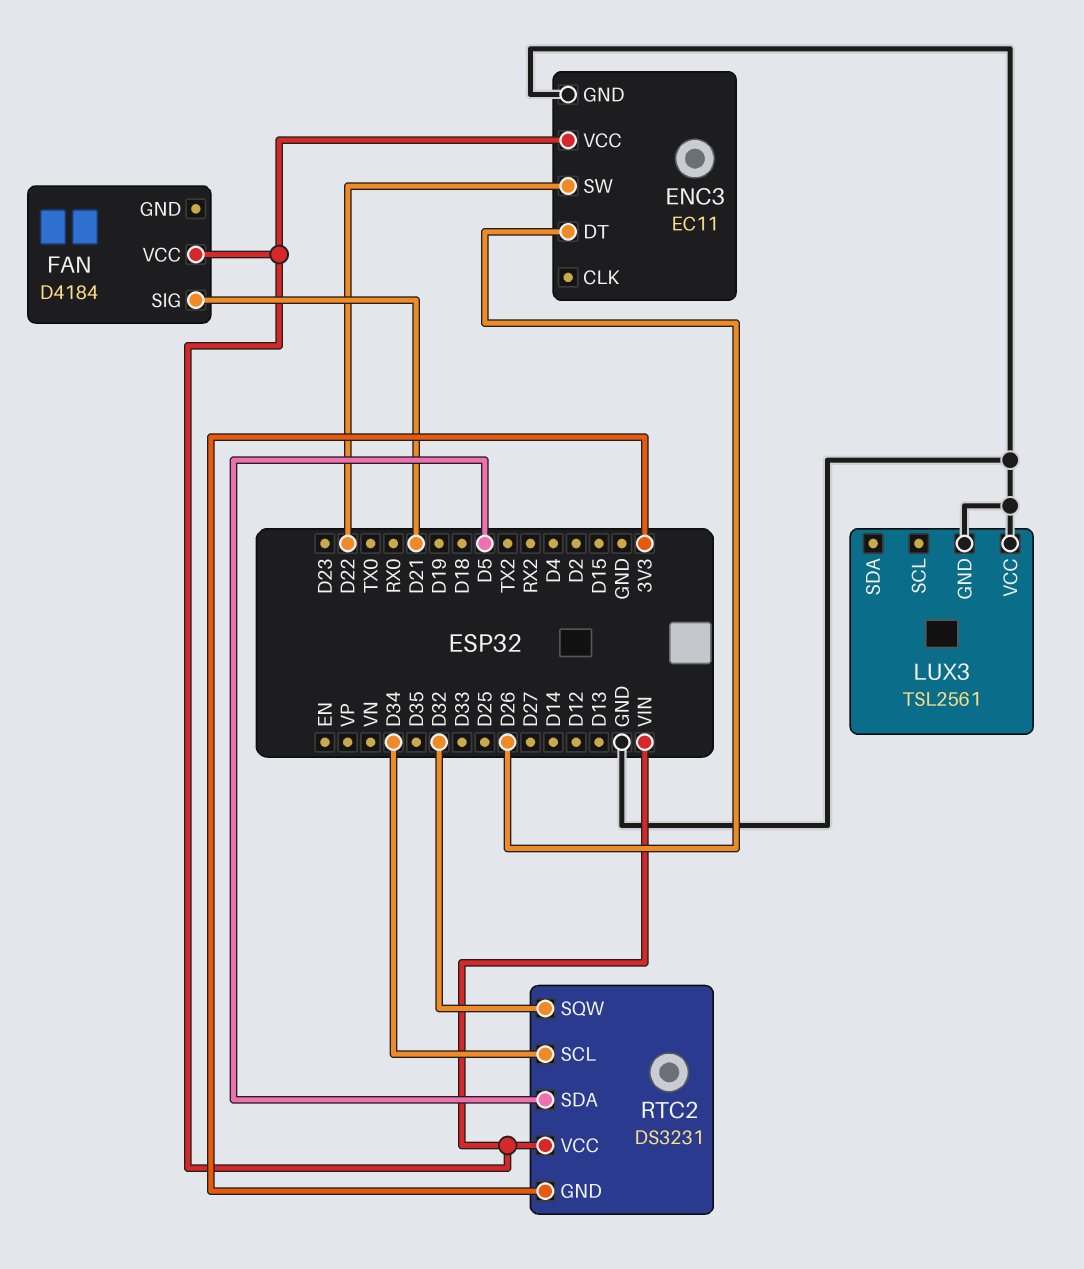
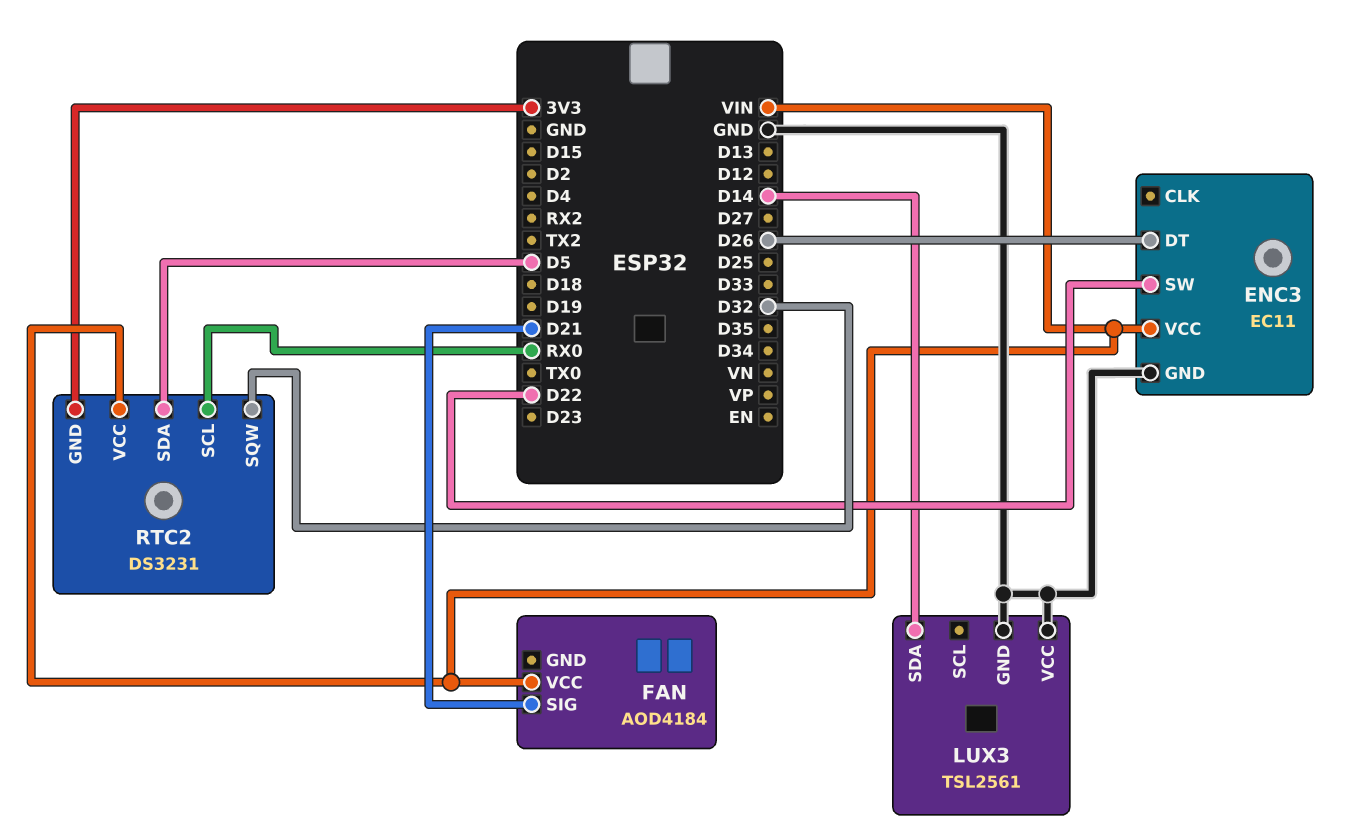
FAN: D4184 -> AOD4184
LUX3 pin SDA: none -> D14
RTC2 pin SCL: D34 -> RX0

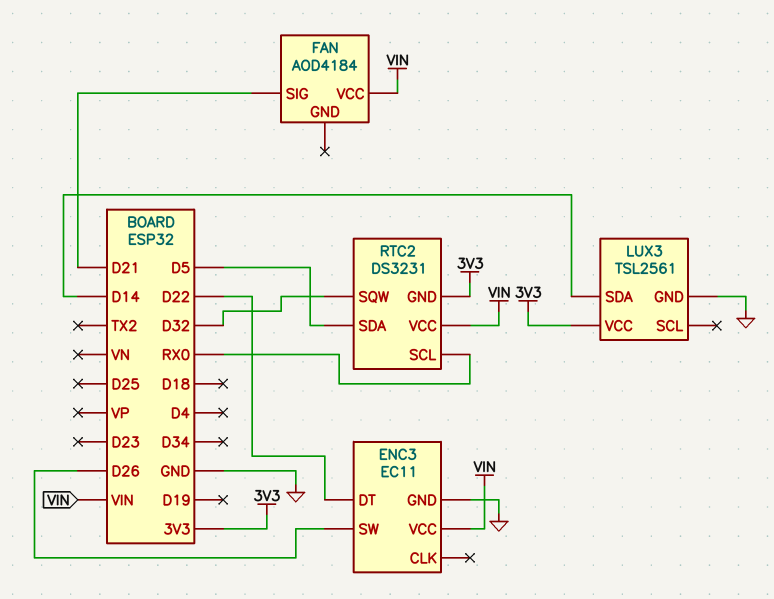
ENC3 pin DT: D26 -> D22
ENC3 pin SW: D22 -> D26
LUX3 pin VCC: GND -> 3V3

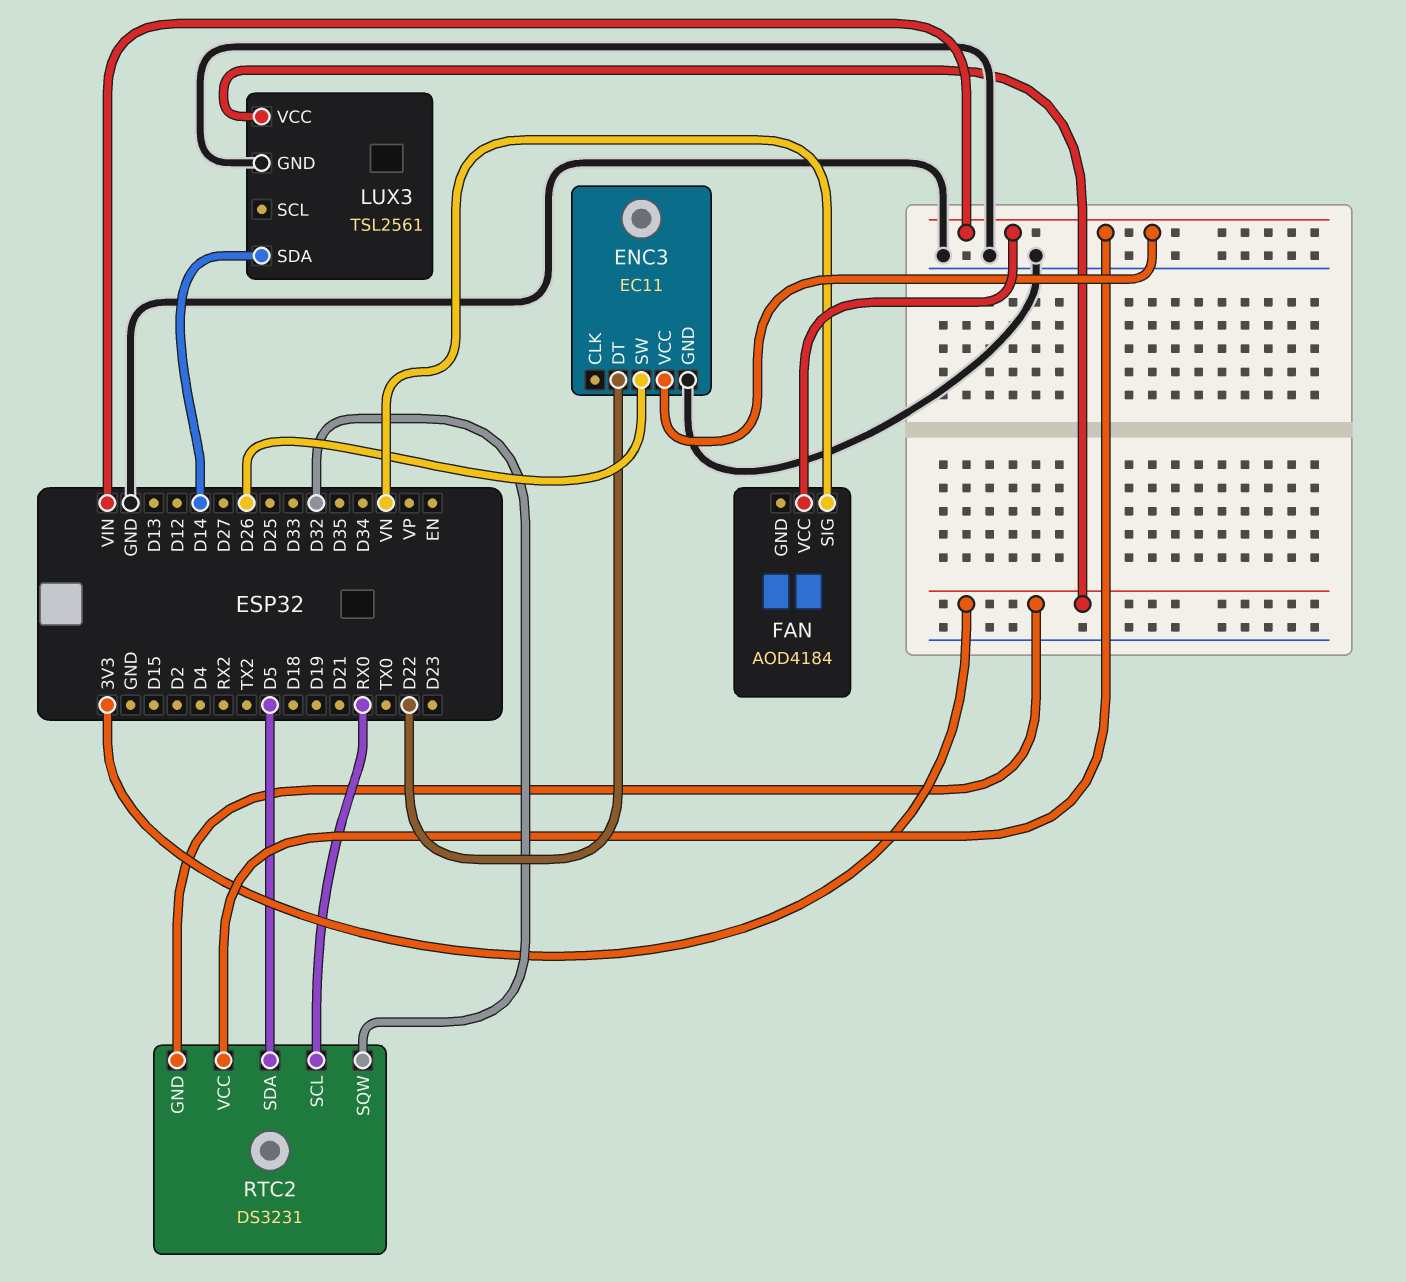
FAN pin SIG: D21 -> VN

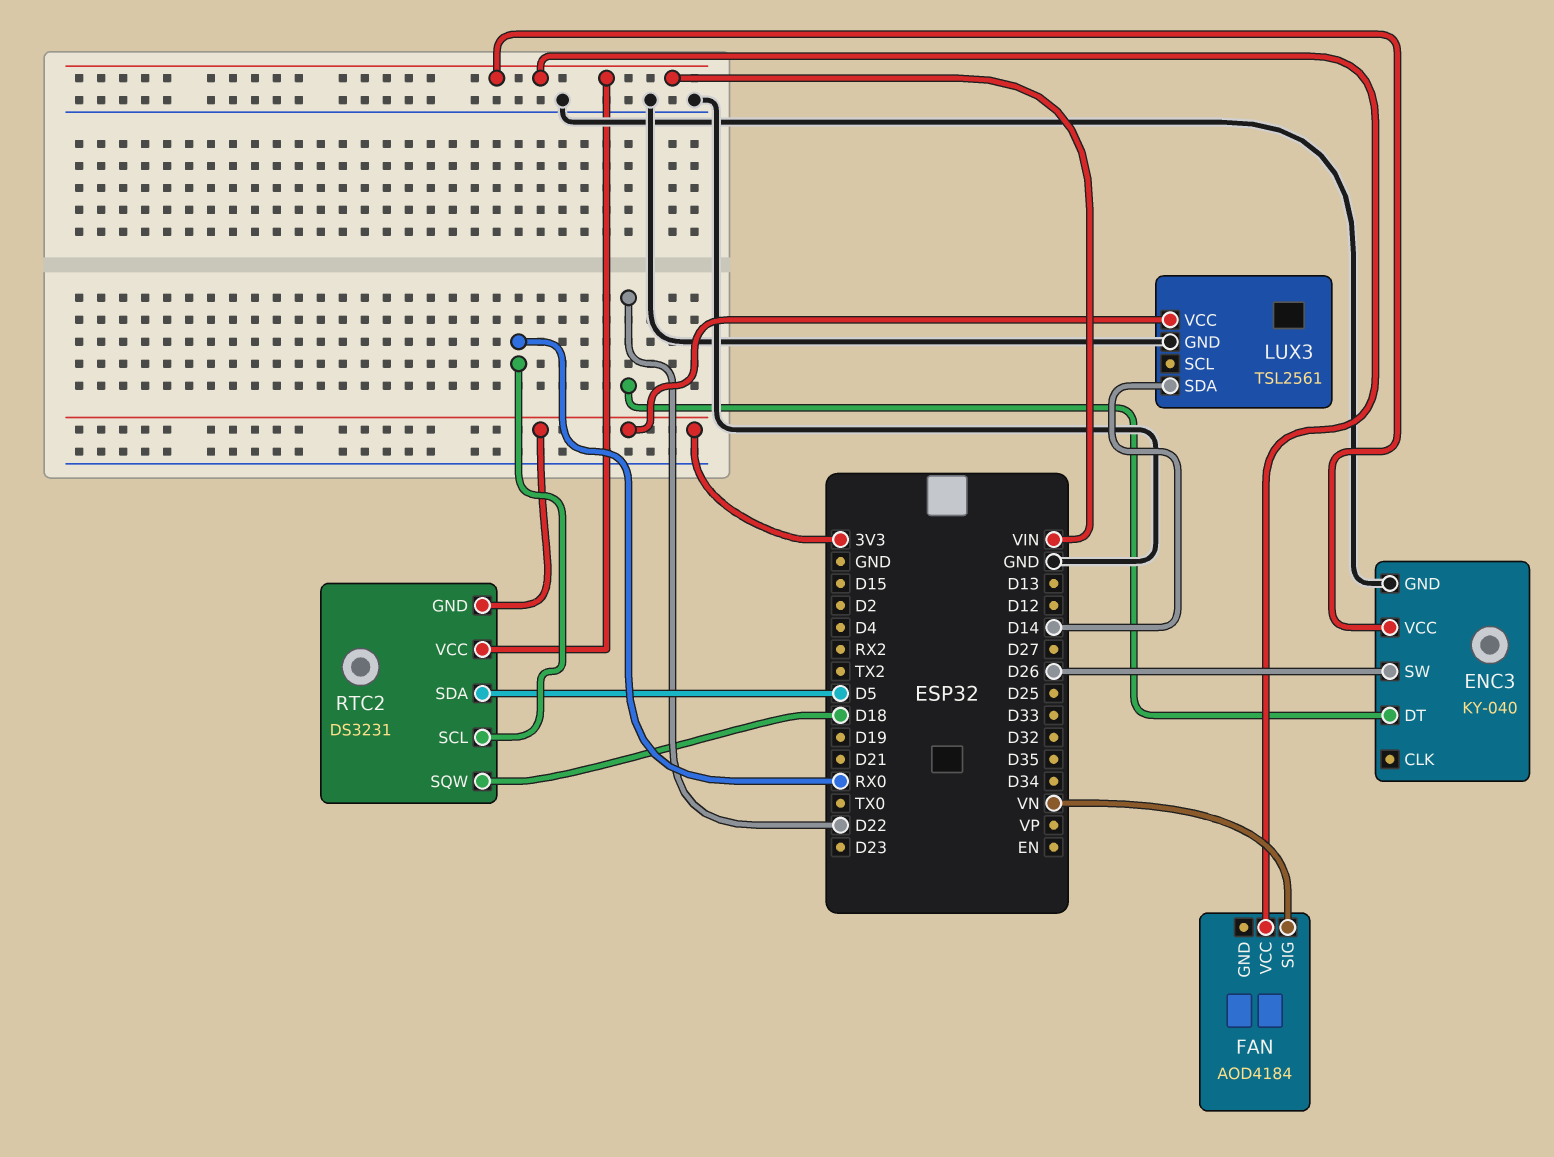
ENC3: EC11 -> KY-040
RTC2 pin SQW: D32 -> D18

